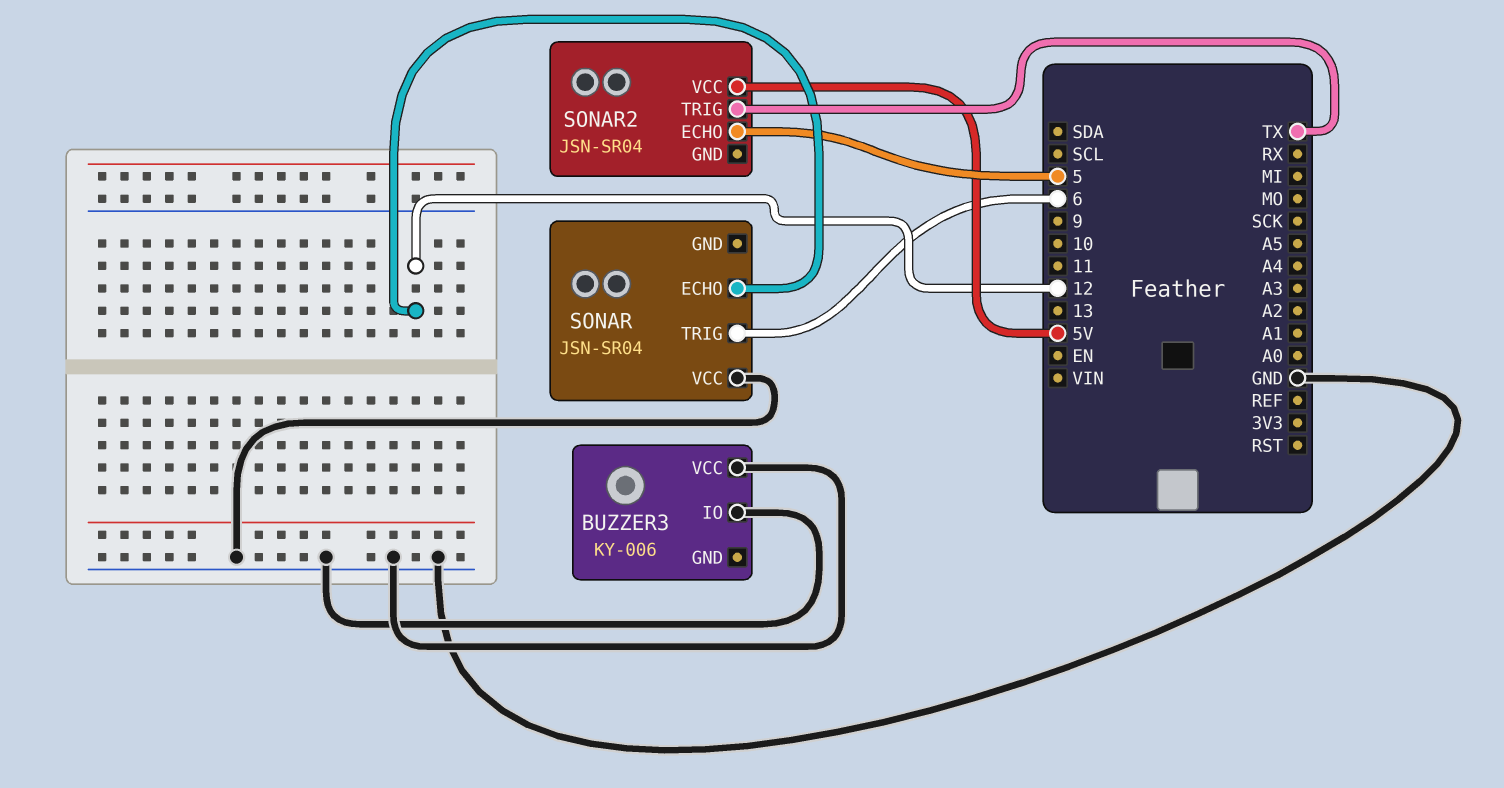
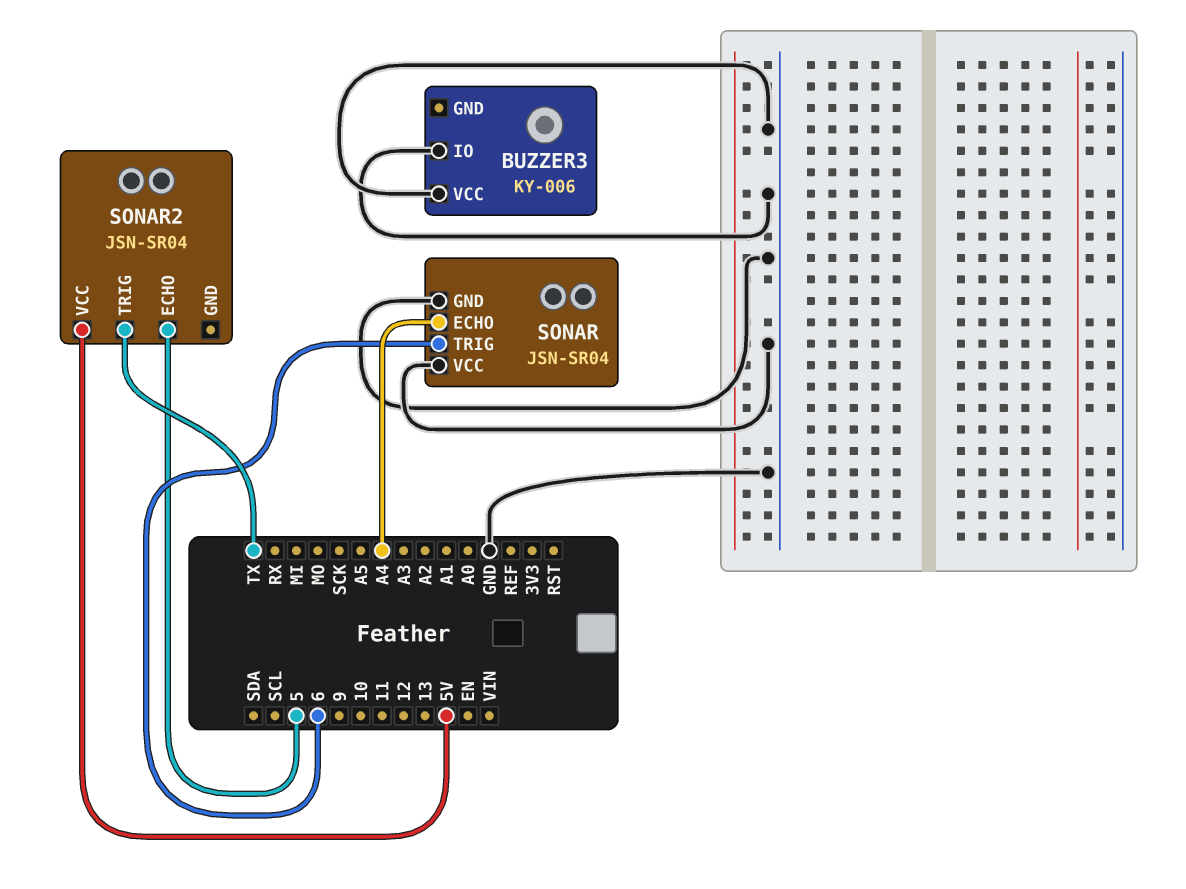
SONAR pin ECHO: 12 -> A4
SONAR pin GND: none -> GND

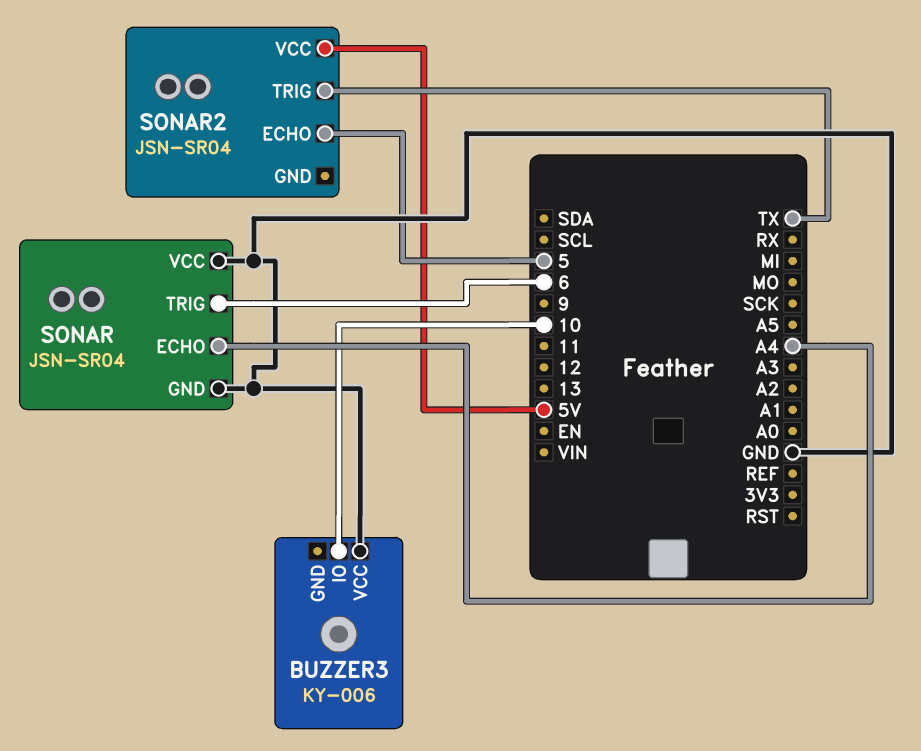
BUZZER3 pin IO: GND -> 10

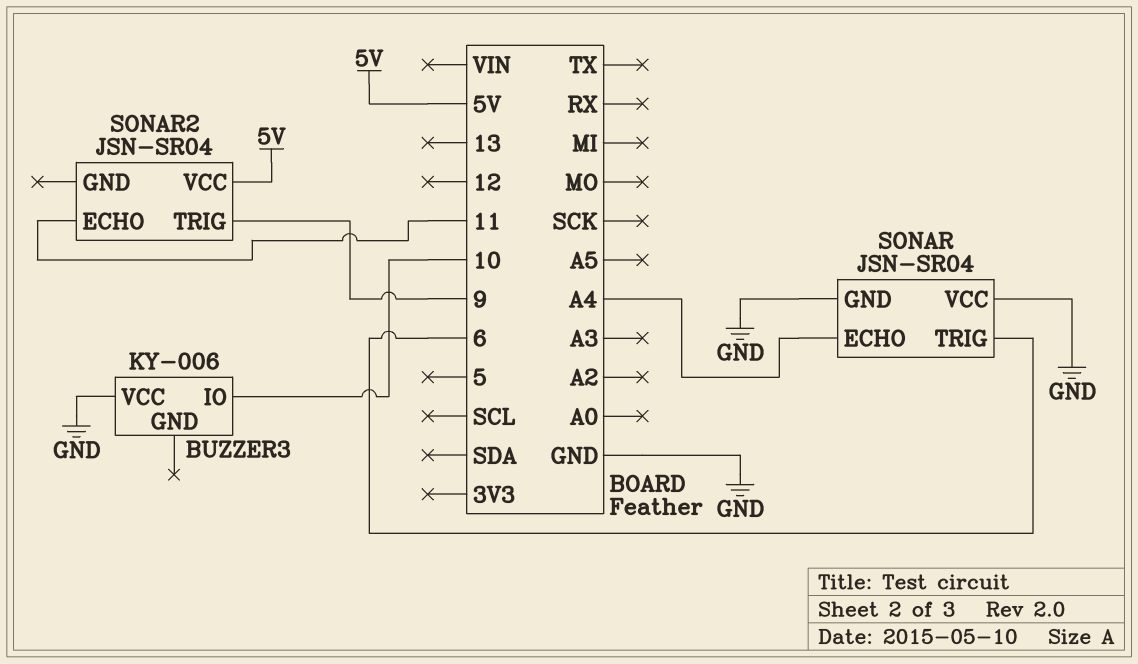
SONAR2 pin ECHO: 5 -> 11
SONAR2 pin TRIG: TX -> 9

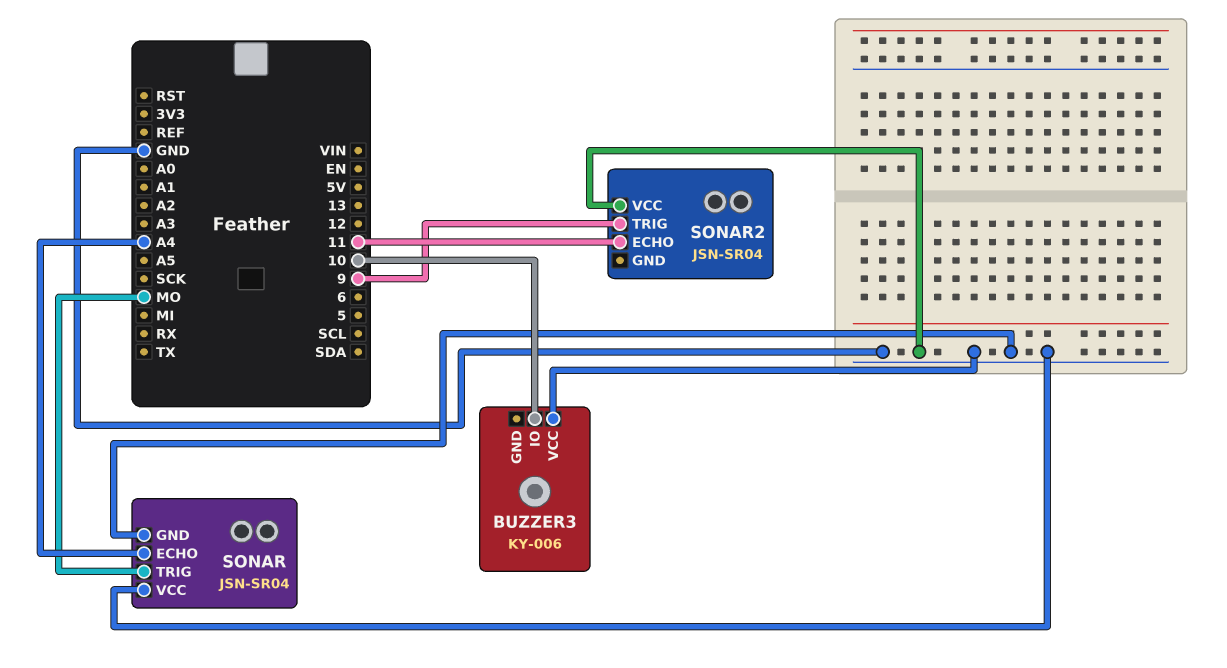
SONAR pin TRIG: 6 -> MO
SONAR2 pin VCC: 5V -> GND

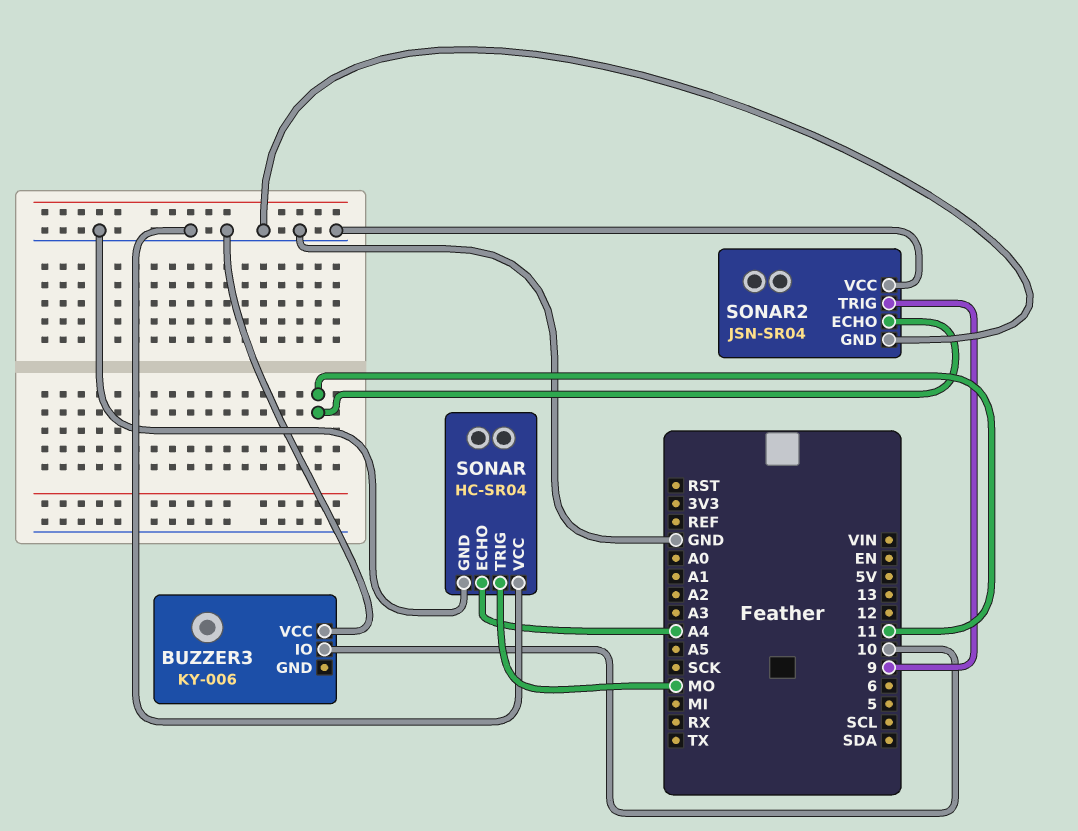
SONAR: JSN-SR04 -> HC-SR04
SONAR2 pin GND: none -> GND

